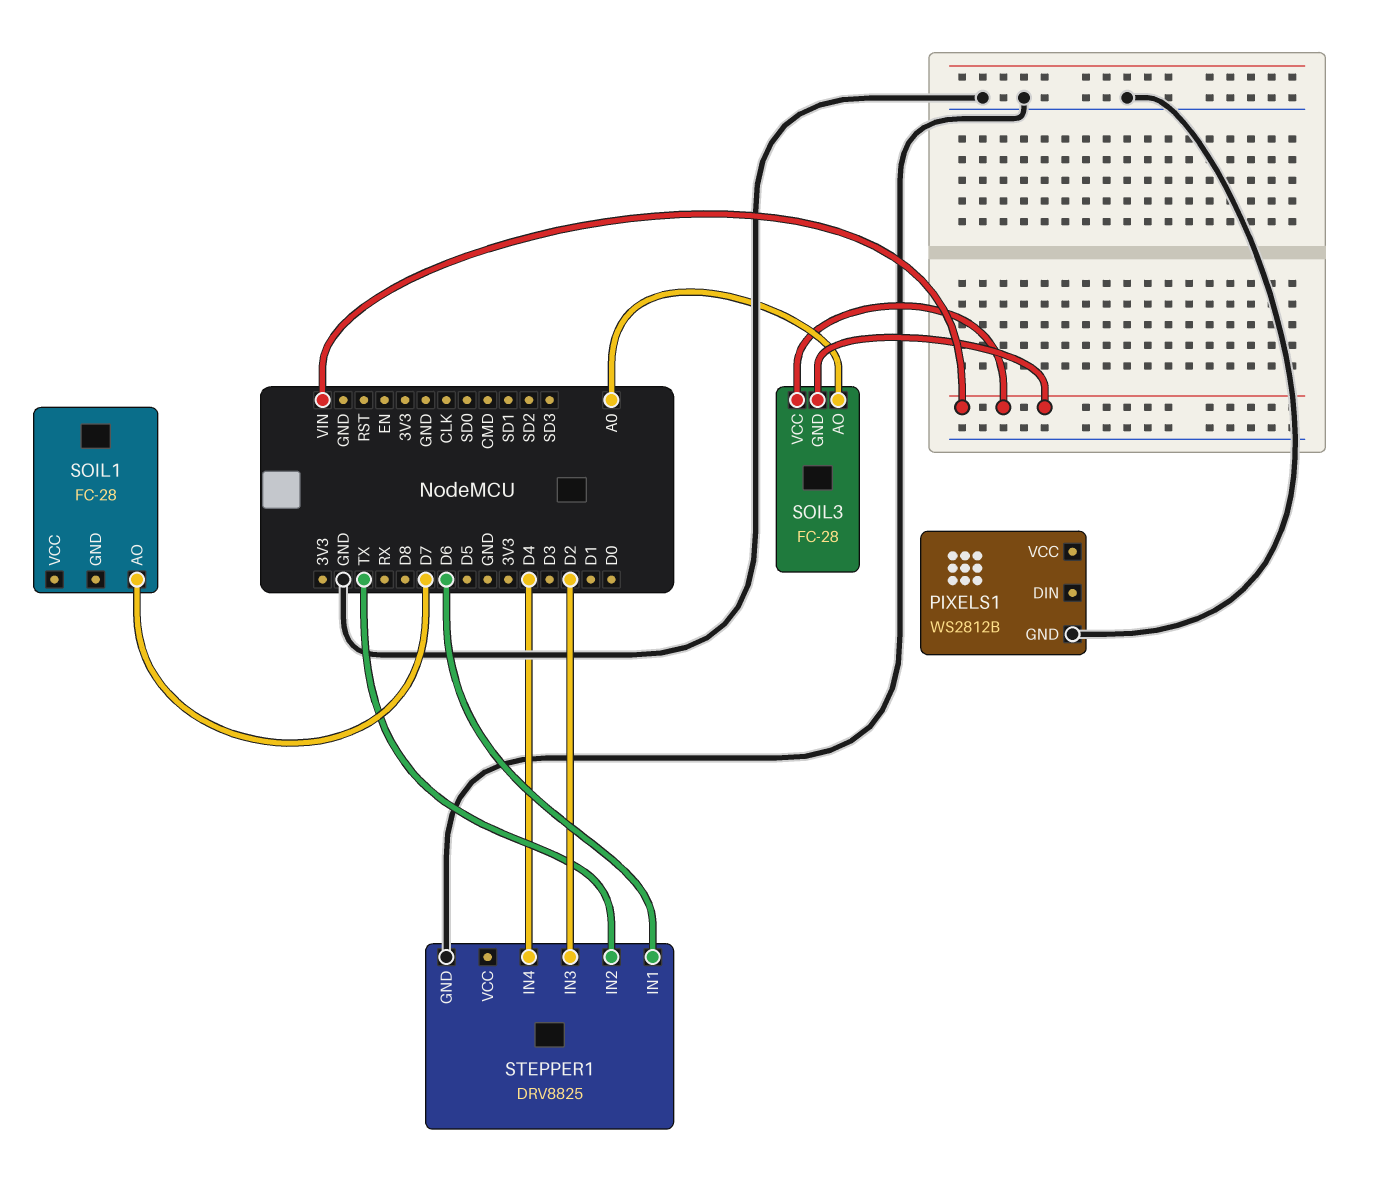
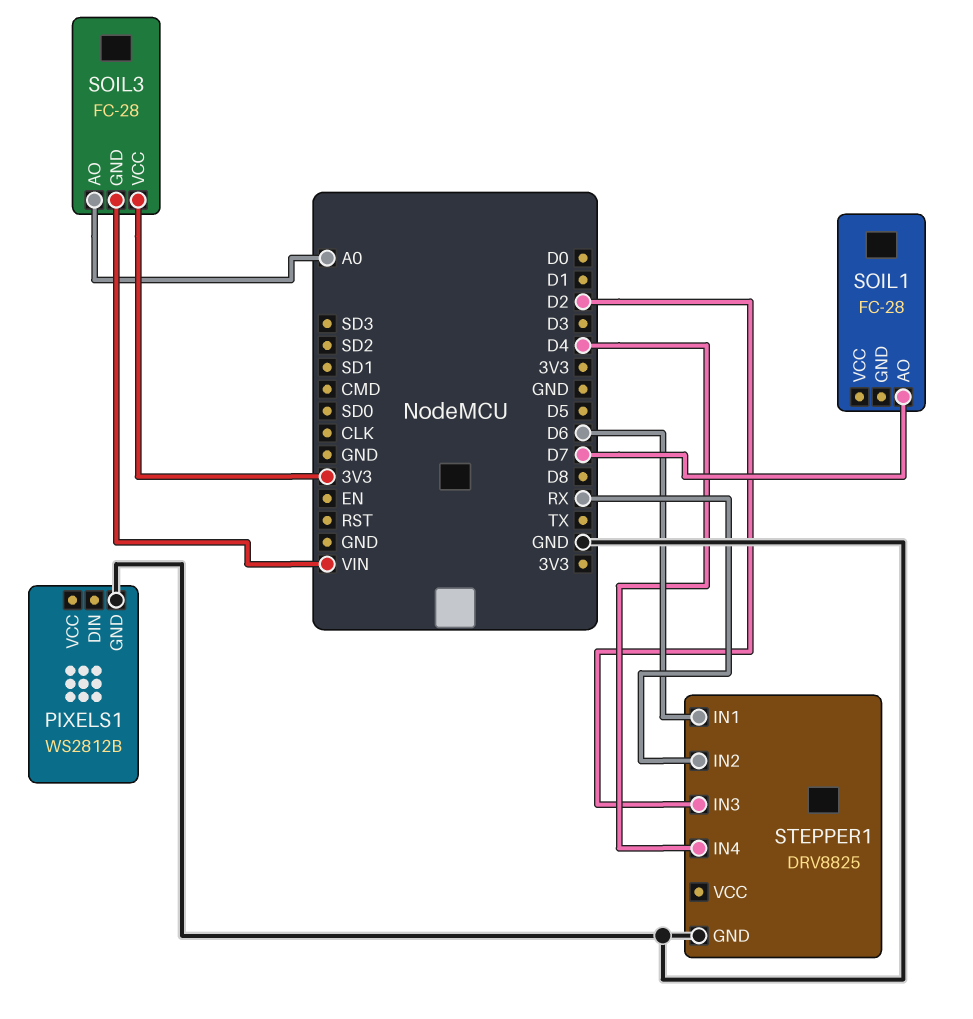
SOIL3 pin VCC: VIN -> 3V3
STEPPER1 pin IN2: TX -> RX

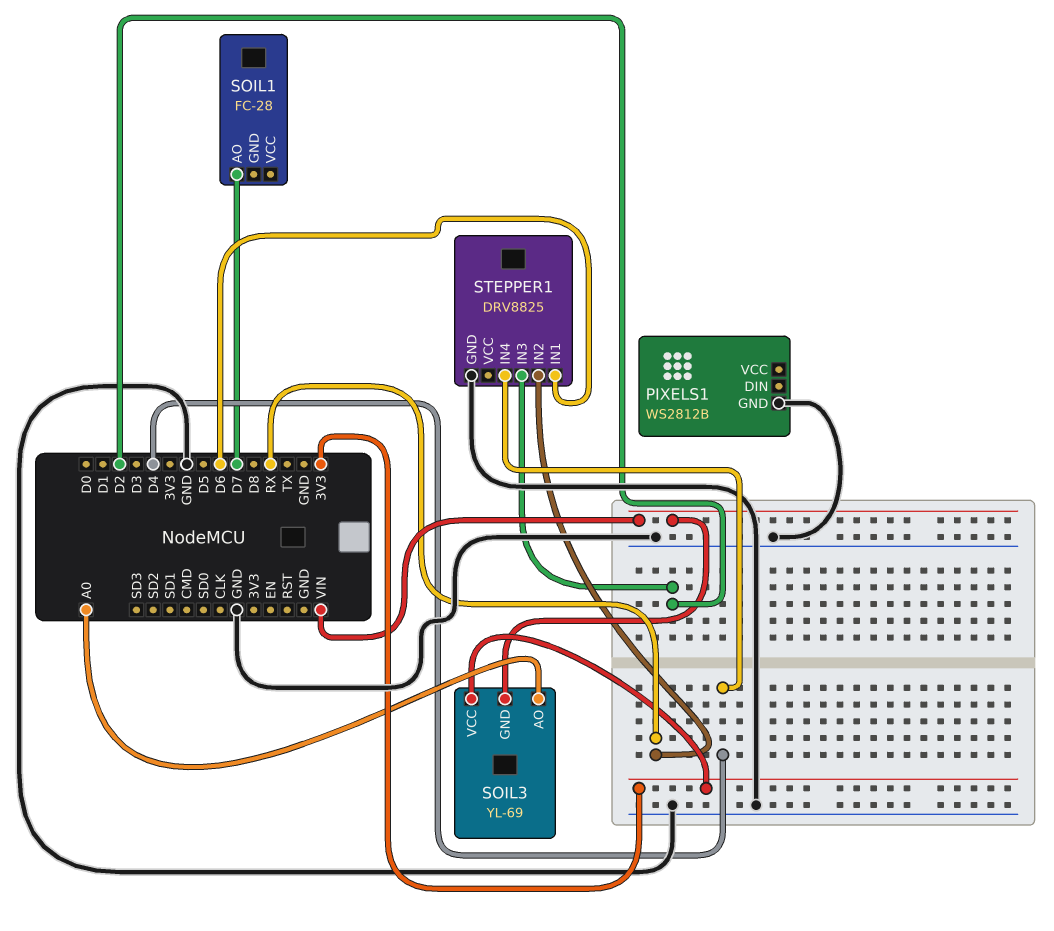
SOIL3: FC-28 -> YL-69

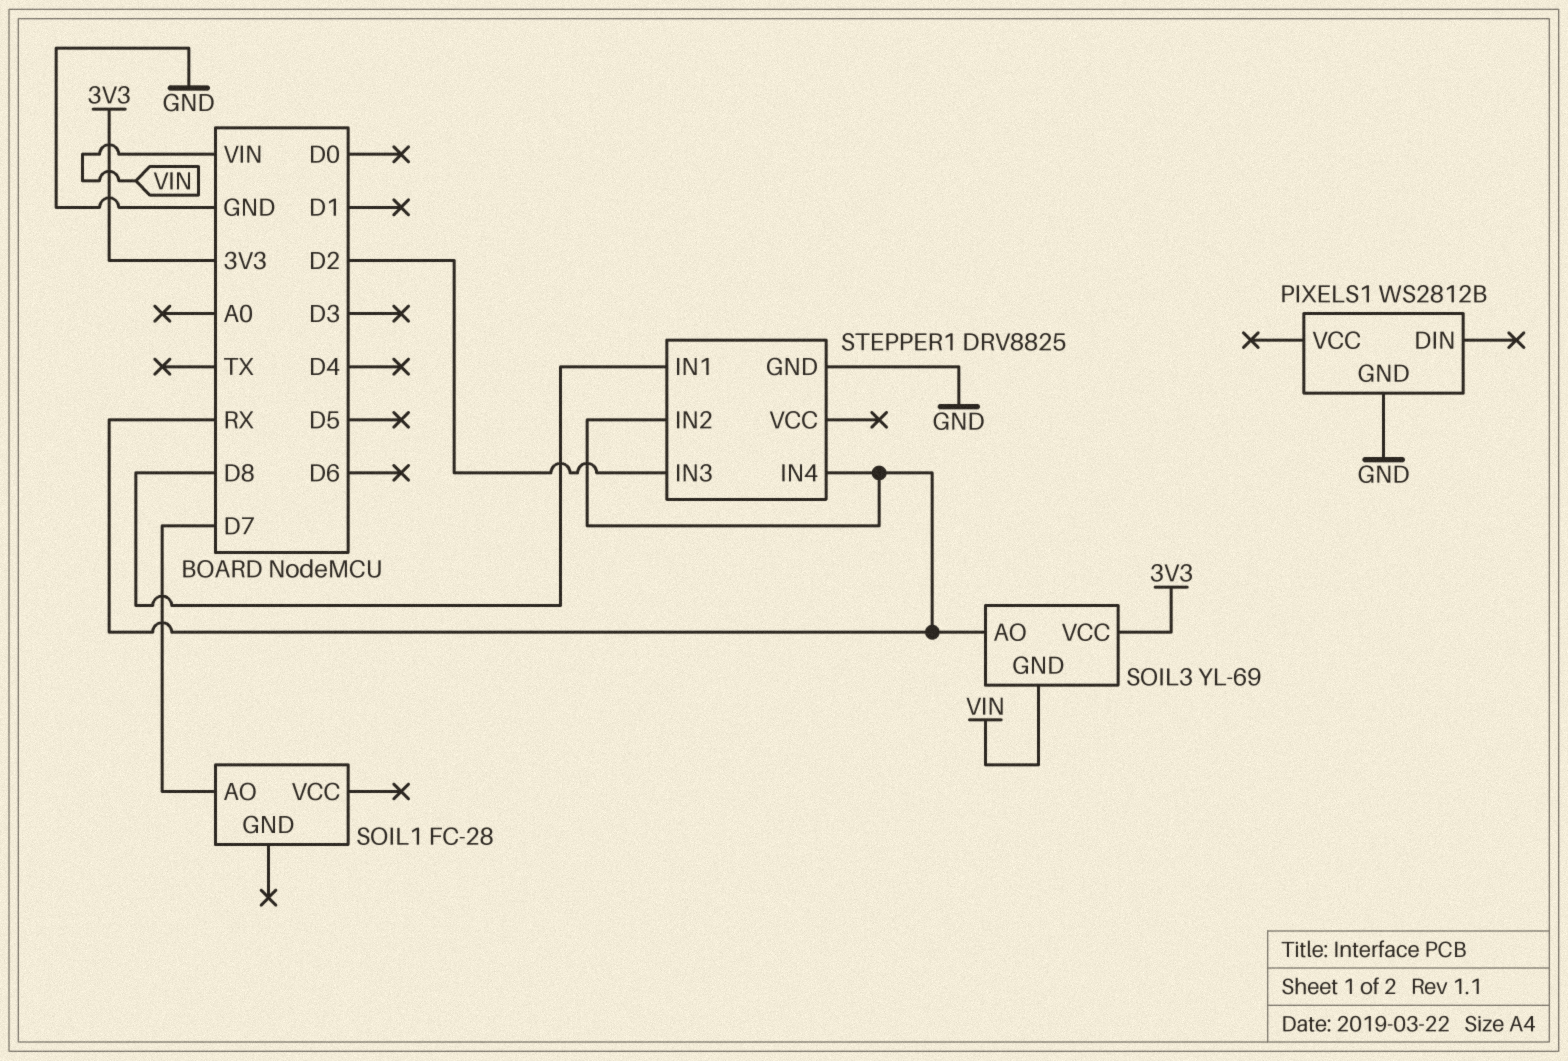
SOIL3 pin AO: A0 -> RX
STEPPER1 pin IN1: D6 -> D8
STEPPER1 pin IN4: D4 -> RX

